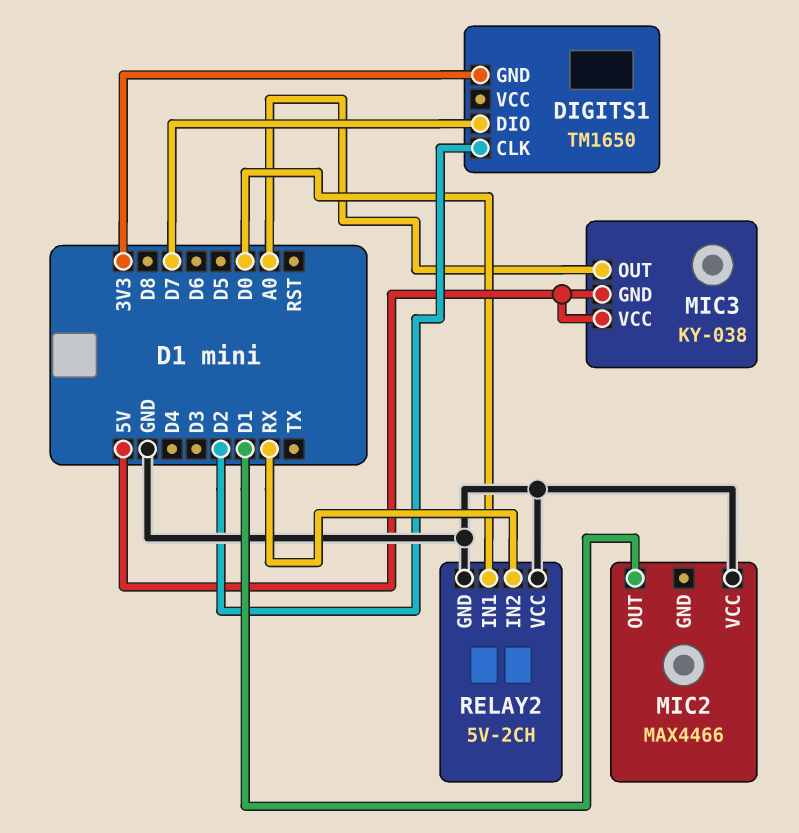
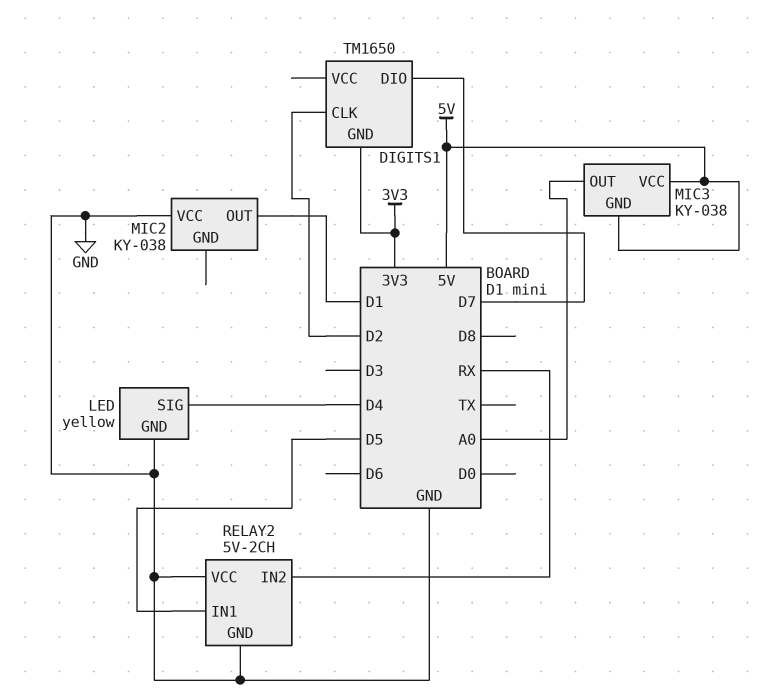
LED: none -> yellow
LED pin GND: none -> GND
LED pin SIG: none -> D4
MIC2: MAX4466 -> KY-038
RELAY2 pin IN1: D0 -> D5

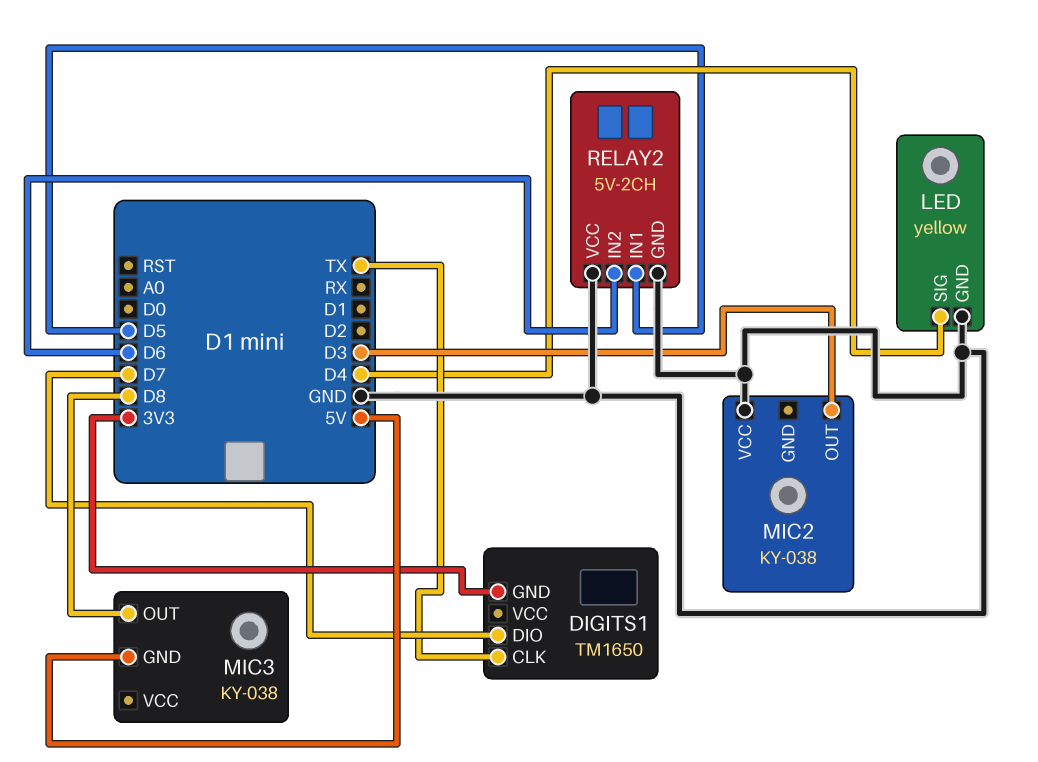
DIGITS1 pin CLK: D2 -> TX
MIC2 pin OUT: D1 -> D3
MIC3 pin OUT: A0 -> D8
MIC3 pin VCC: 5V -> none
RELAY2 pin IN2: RX -> D6

